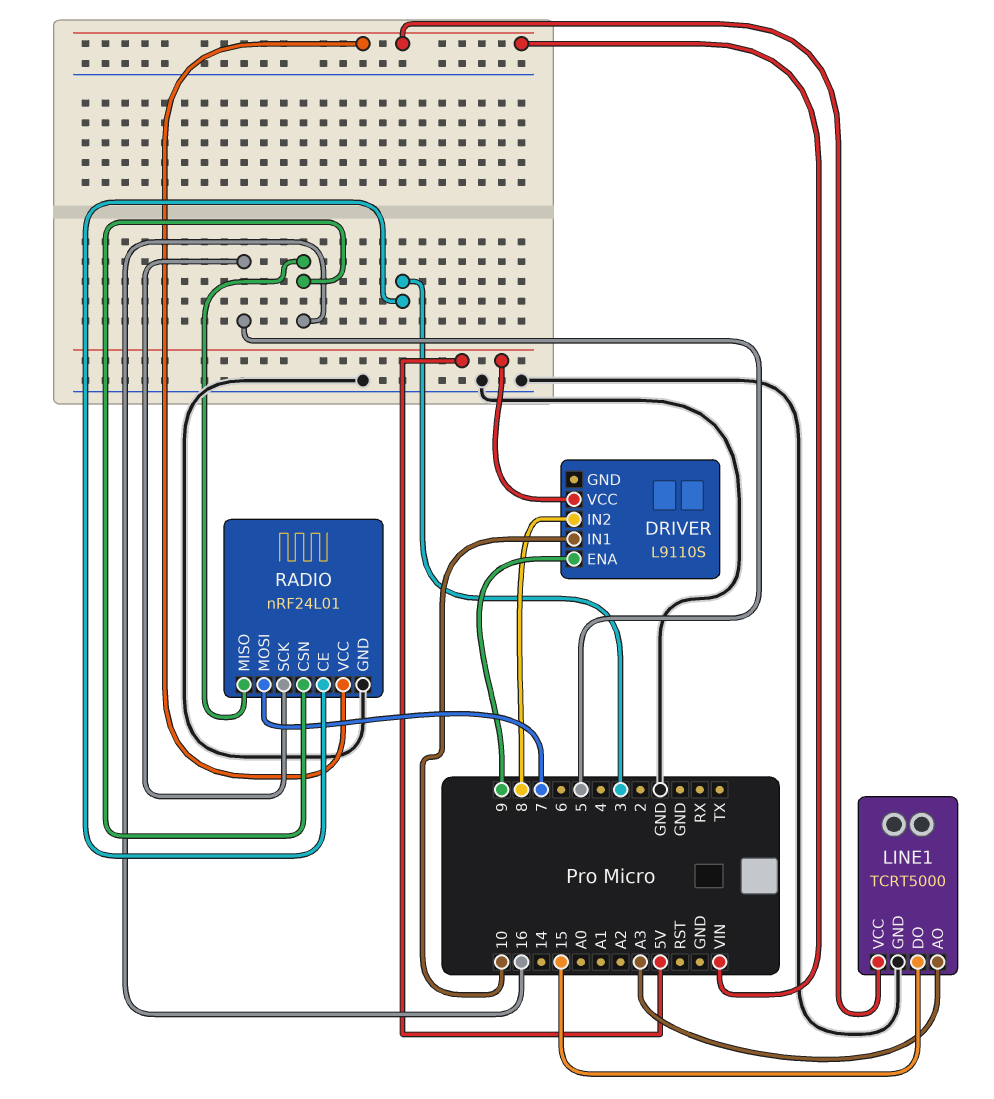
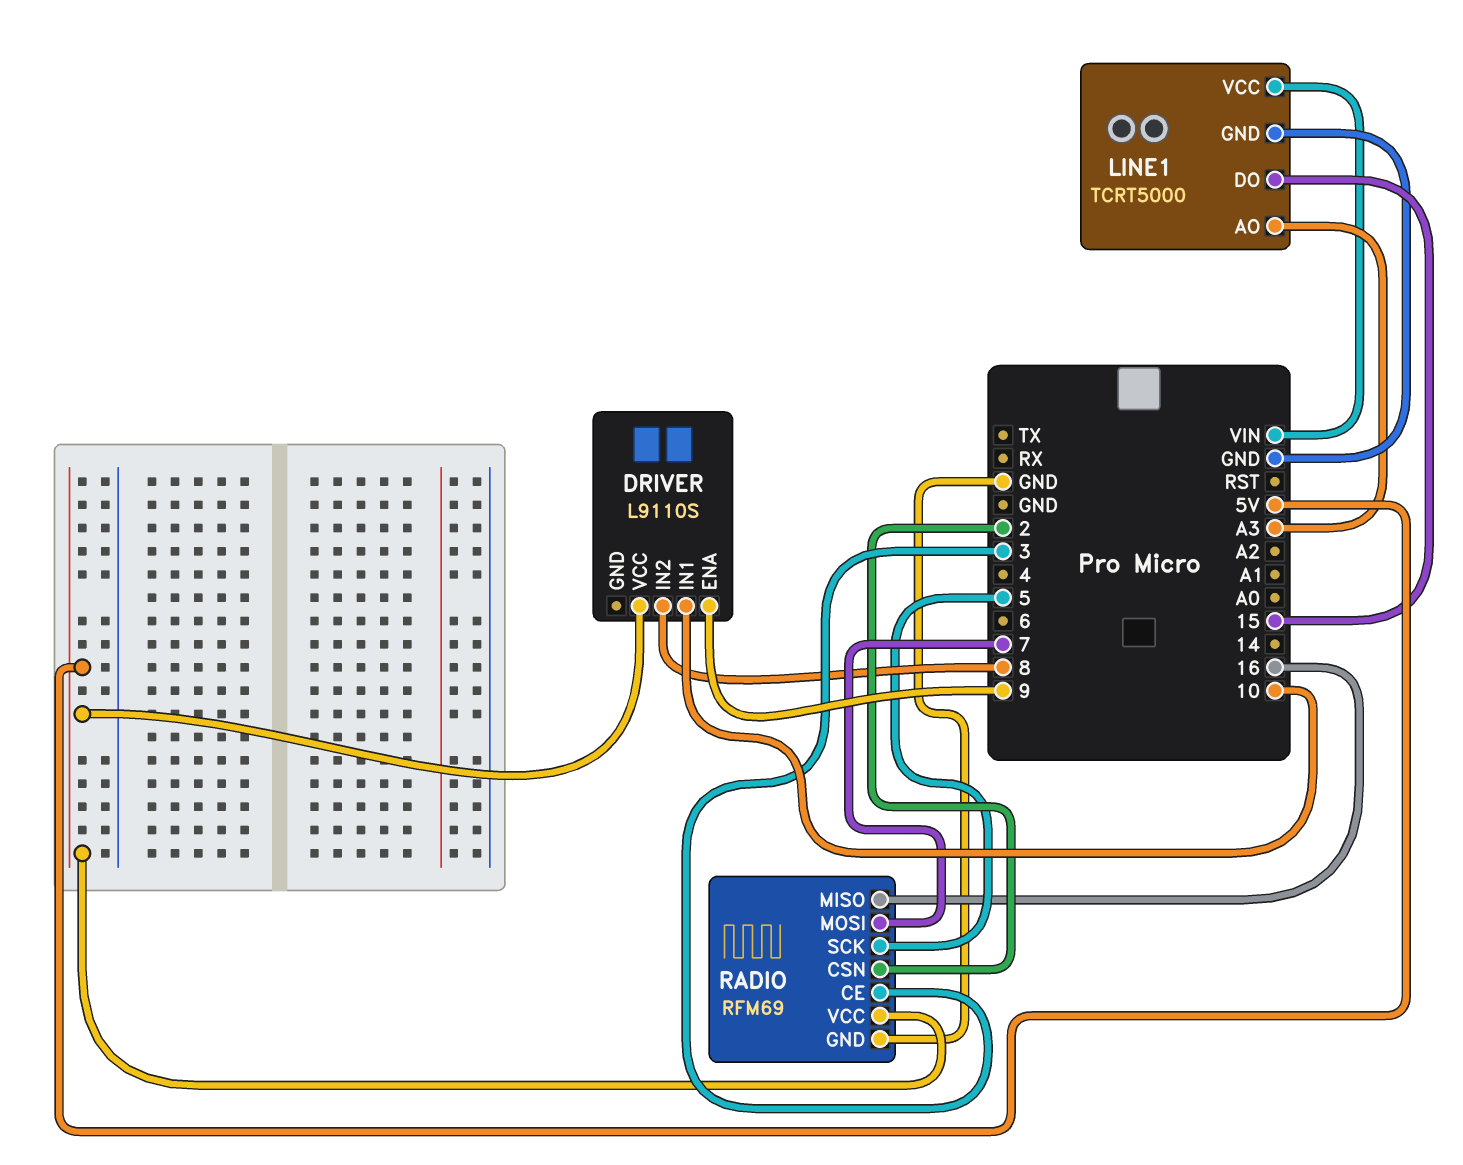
RADIO: nRF24L01 -> RFM69
RADIO pin CSN: 16 -> 2
RADIO pin VCC: VIN -> 5V

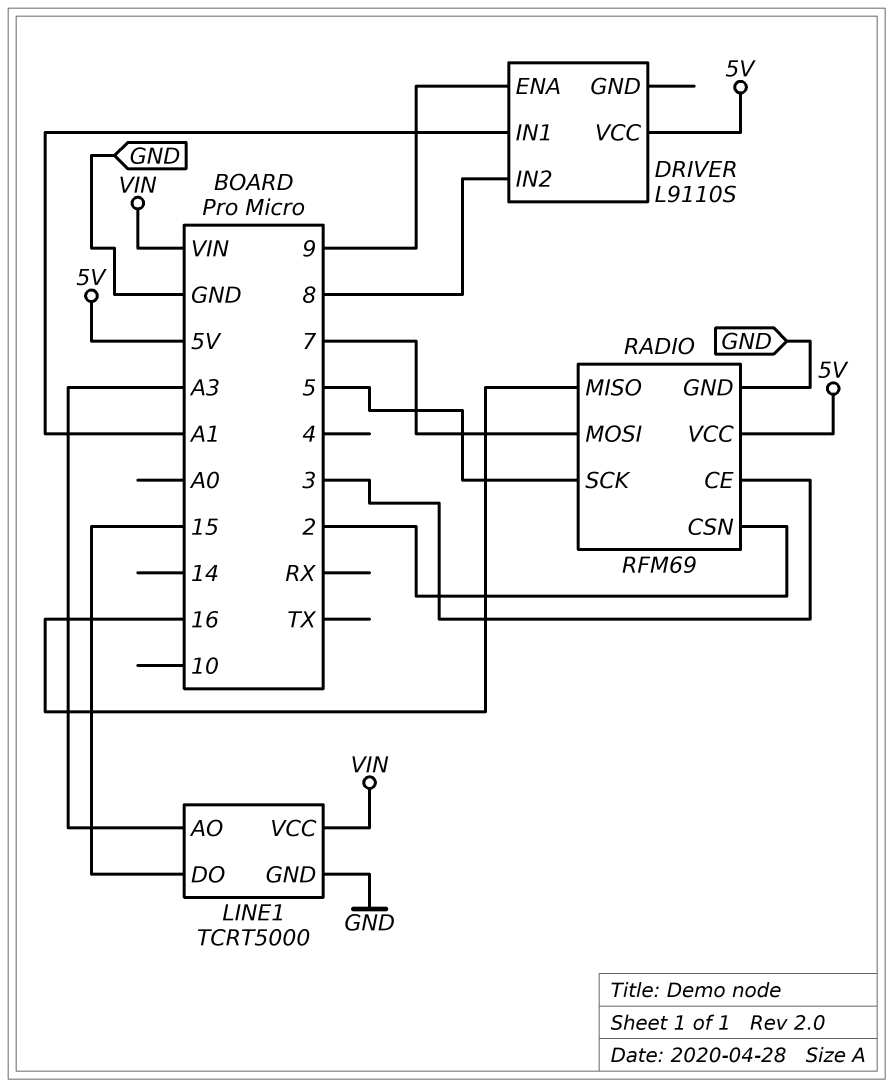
DRIVER pin IN1: 10 -> A1

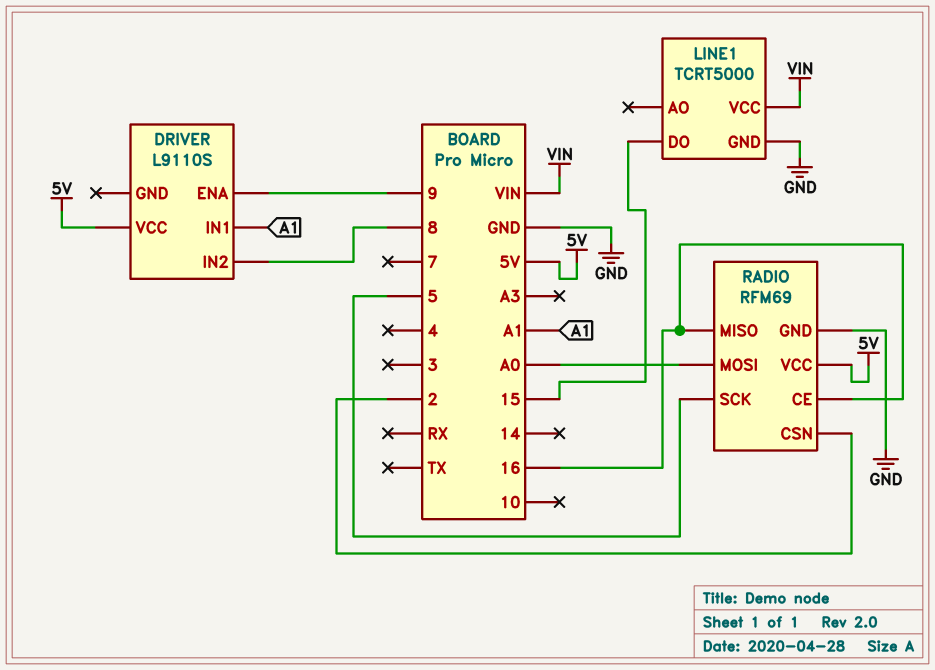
LINE1 pin AO: A3 -> none
RADIO pin CE: 3 -> 16
RADIO pin MOSI: 7 -> A0

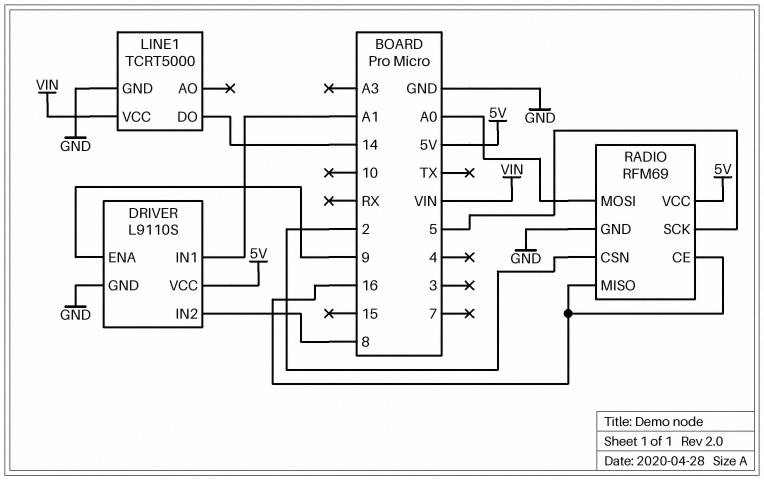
DRIVER pin GND: none -> GND
LINE1 pin DO: 15 -> 14

